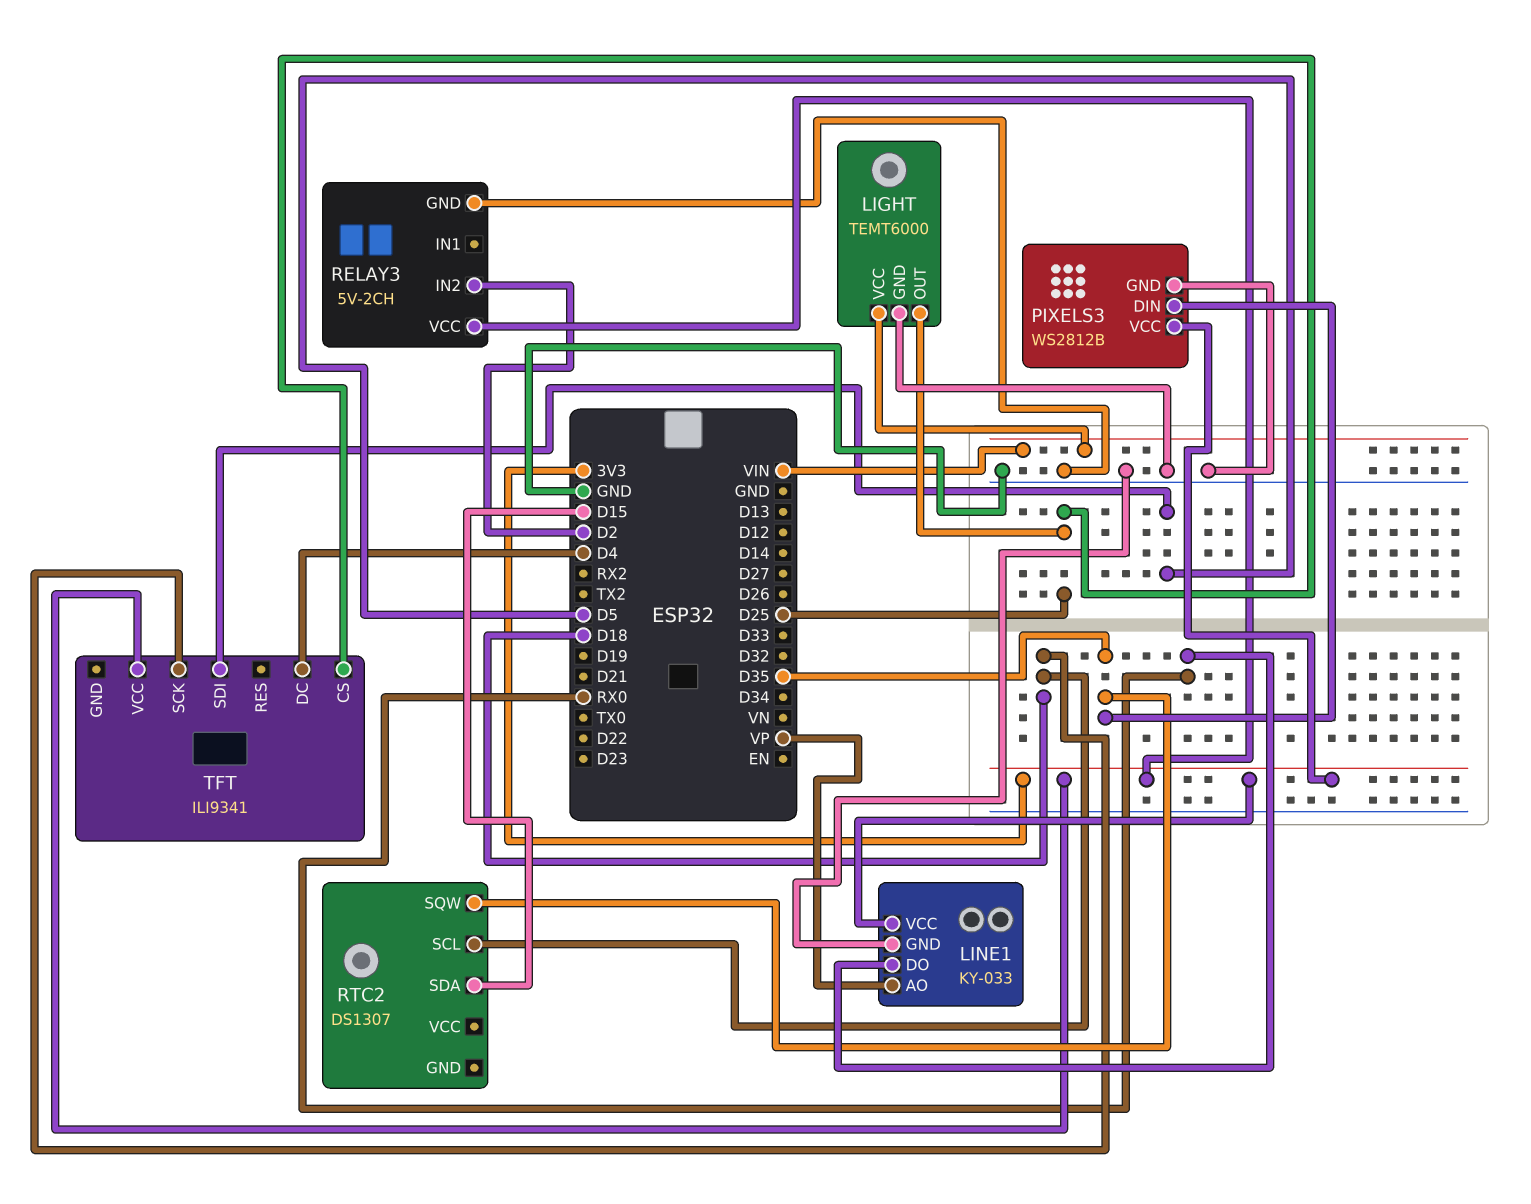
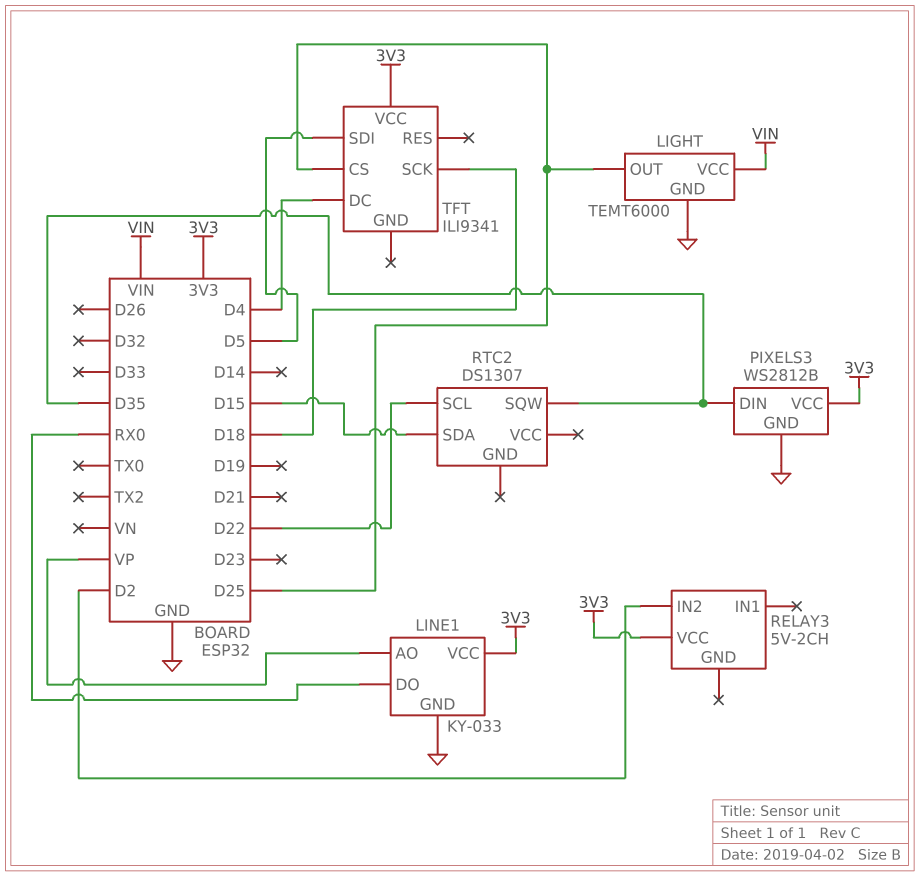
RELAY3 pin GND: GND -> none
RTC2 pin SCL: D18 -> D22

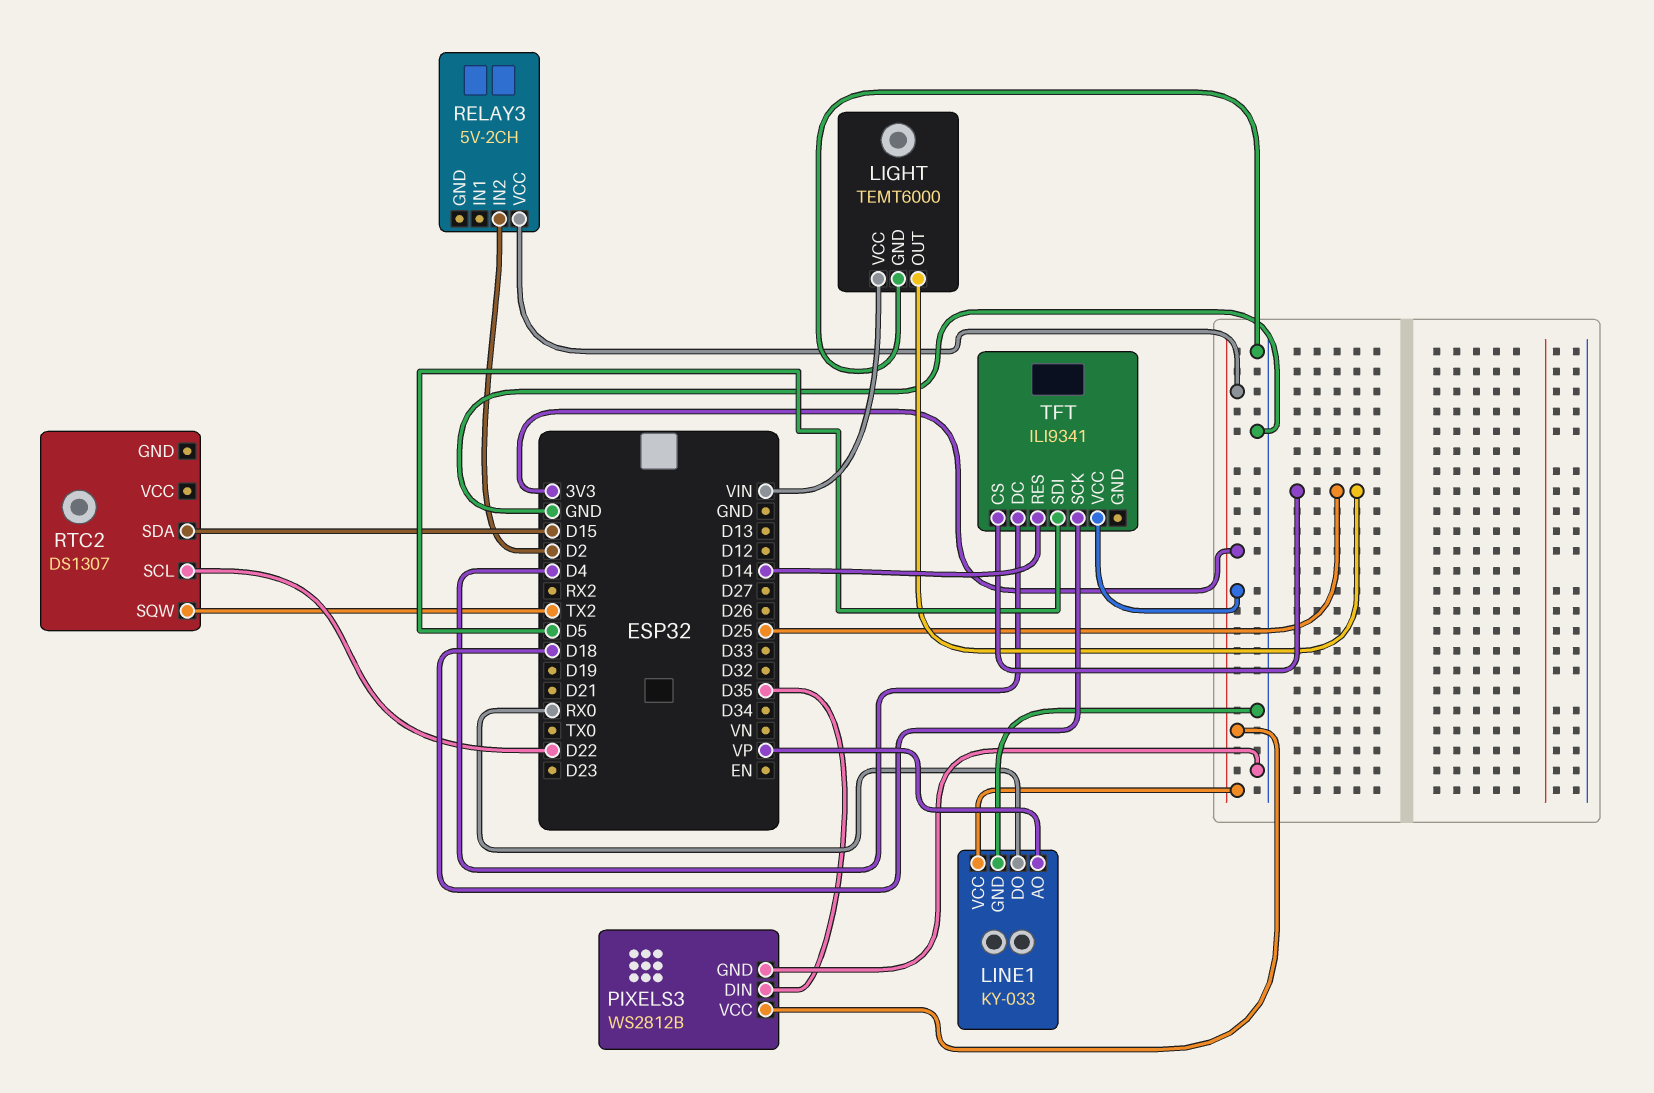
RTC2 pin SQW: D35 -> TX2
TFT pin RES: none -> D14

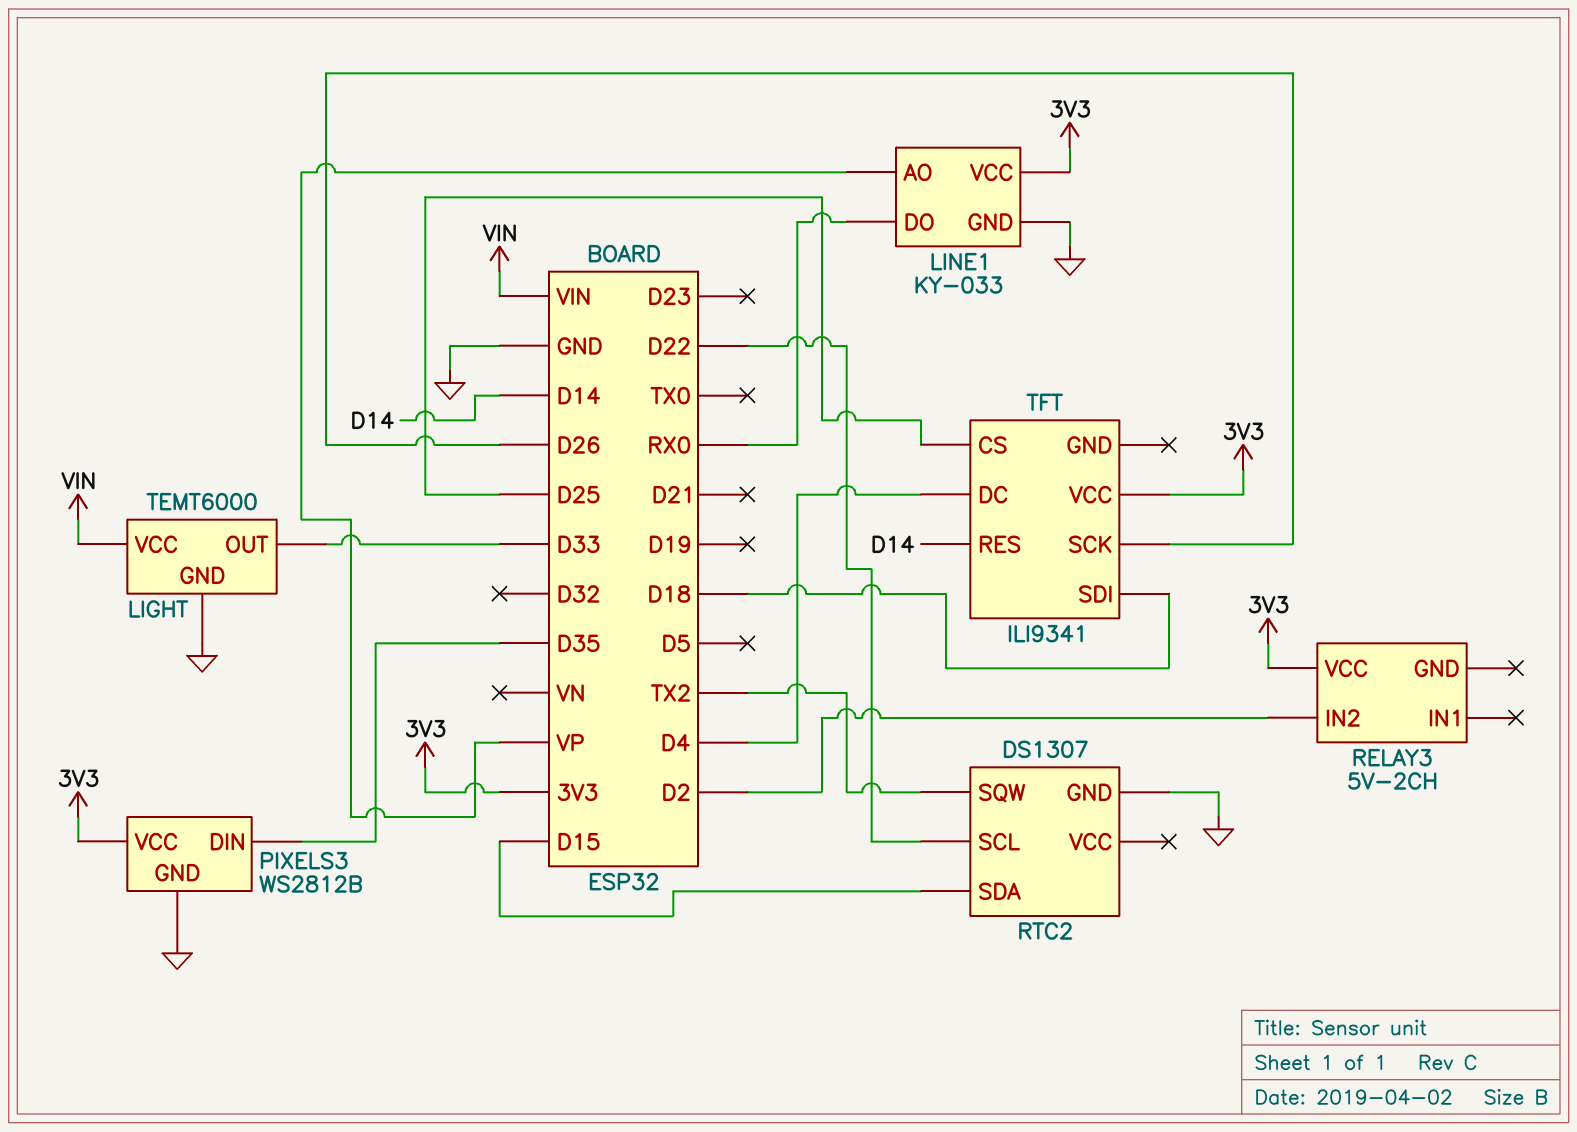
LIGHT pin OUT: D25 -> D33
RTC2 pin GND: none -> GND
TFT pin SCK: D18 -> D26
TFT pin SDI: D5 -> D18

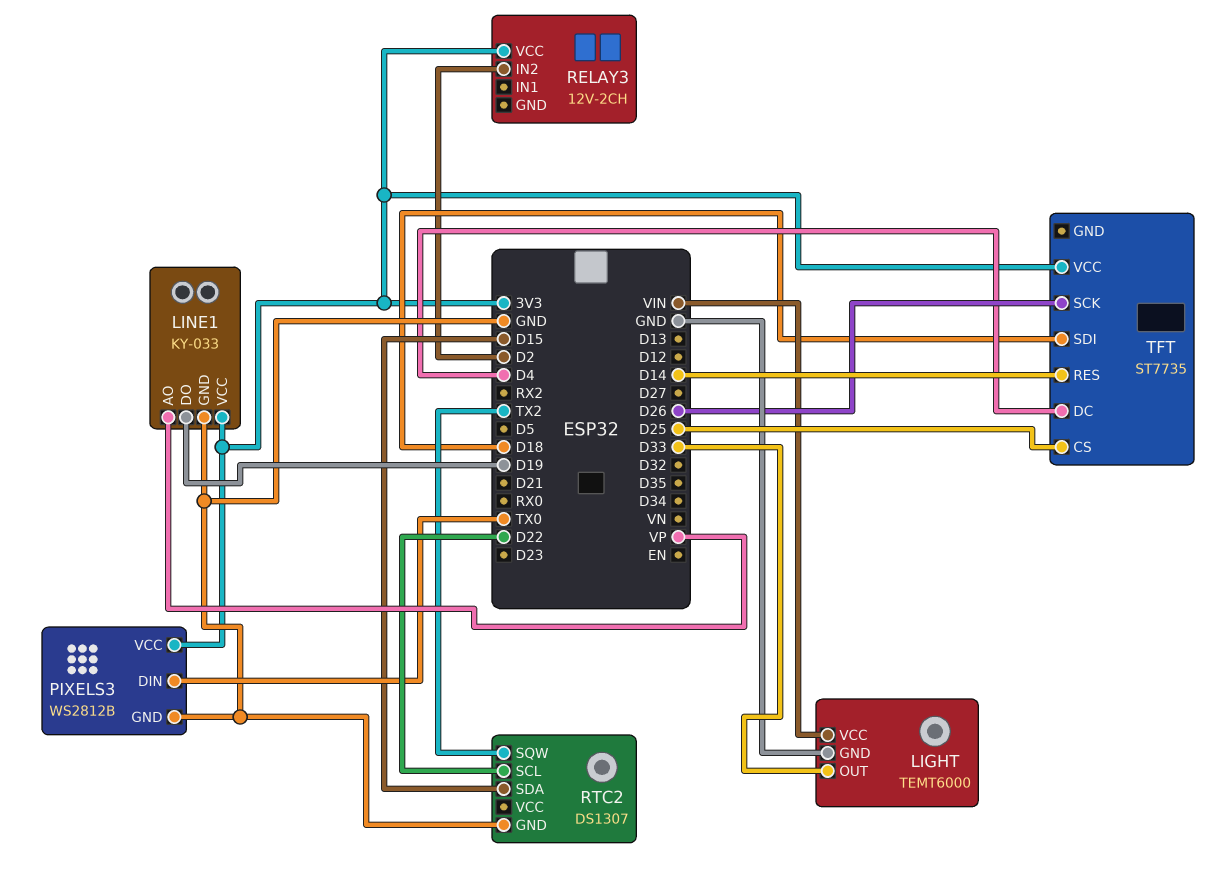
LINE1 pin DO: RX0 -> D19
PIXELS3 pin DIN: D35 -> TX0
RELAY3: 5V-2CH -> 12V-2CH
TFT: ILI9341 -> ST7735

